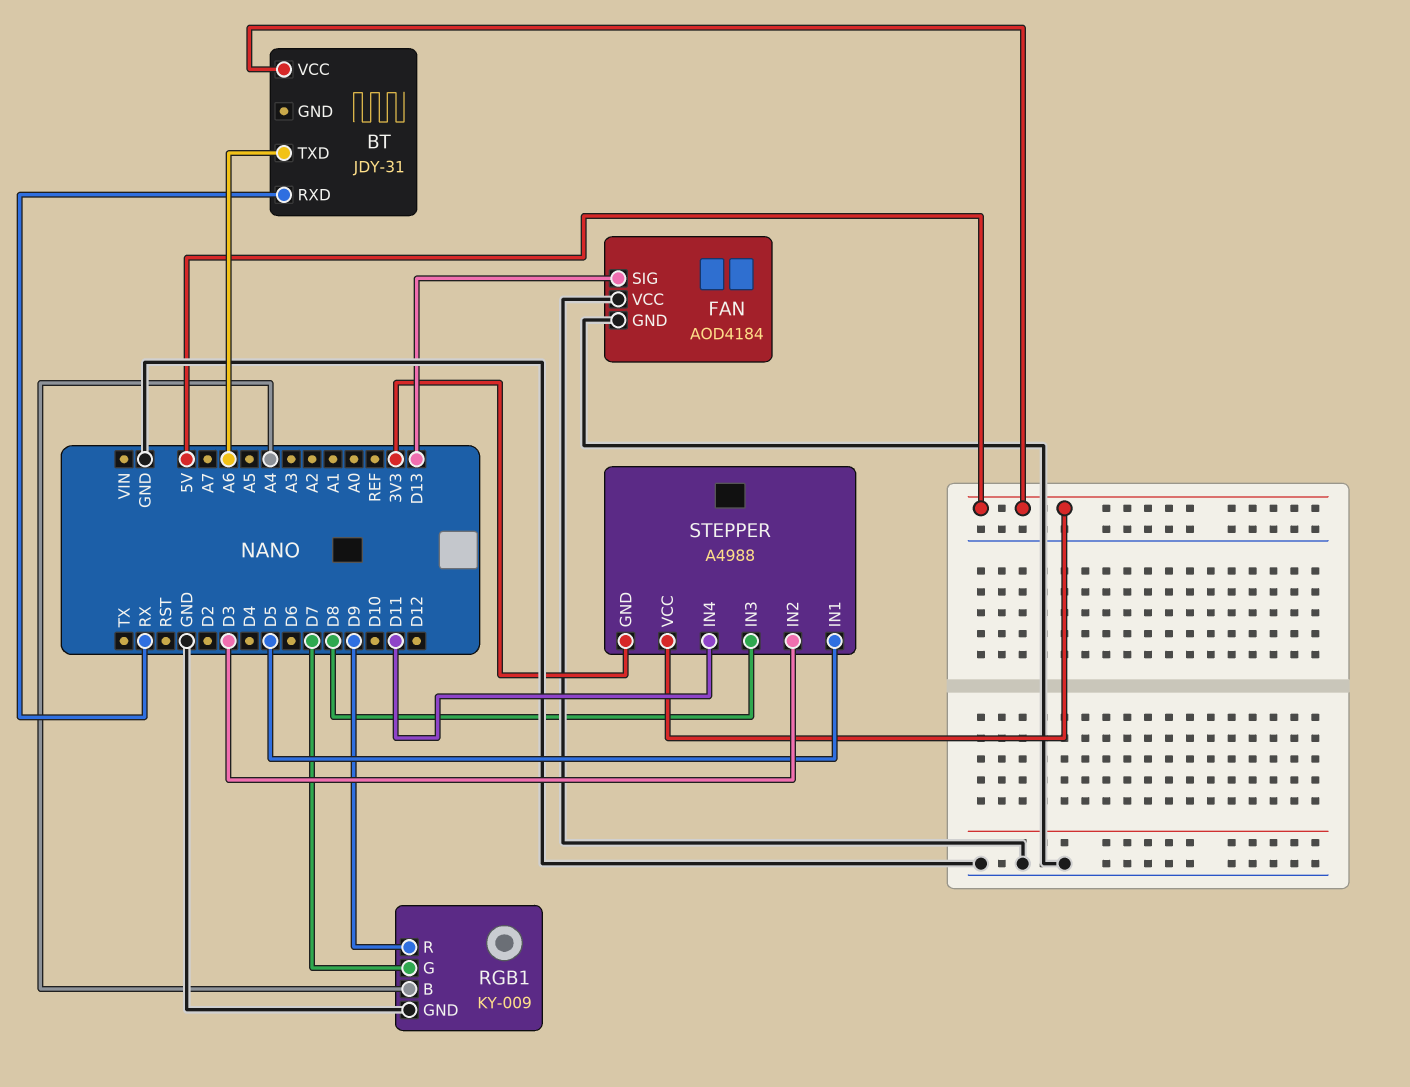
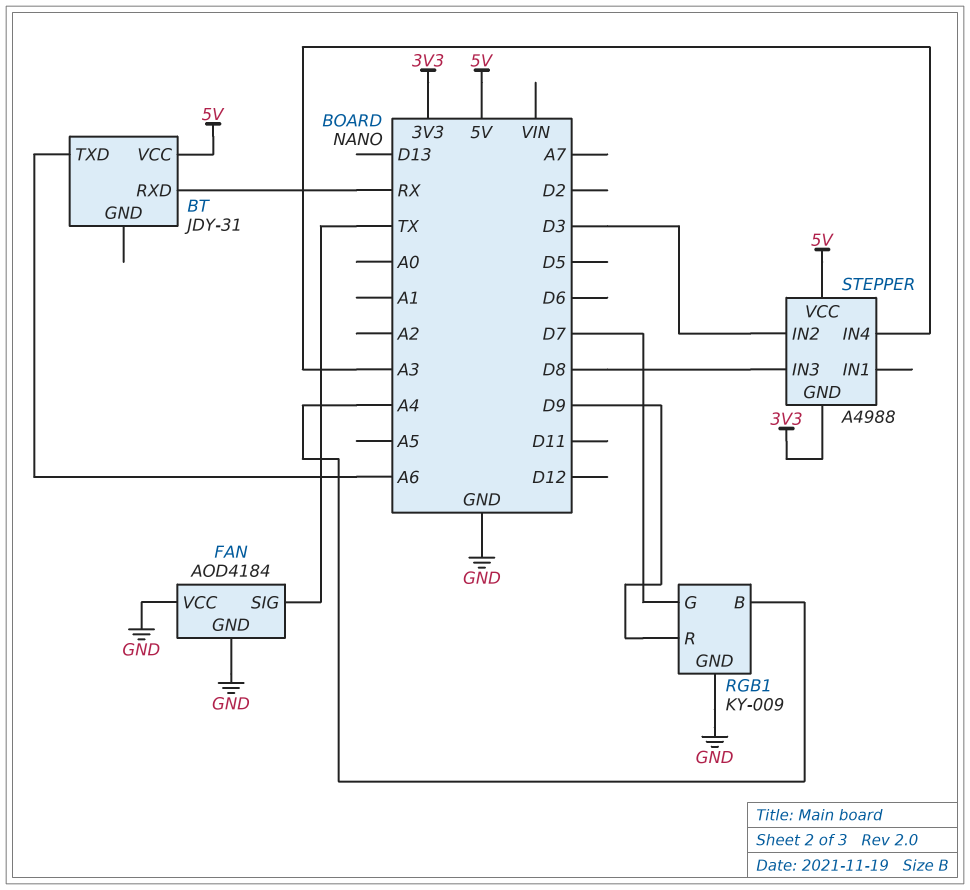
FAN pin SIG: D13 -> TX
STEPPER pin IN1: D5 -> none
STEPPER pin IN4: D11 -> A3

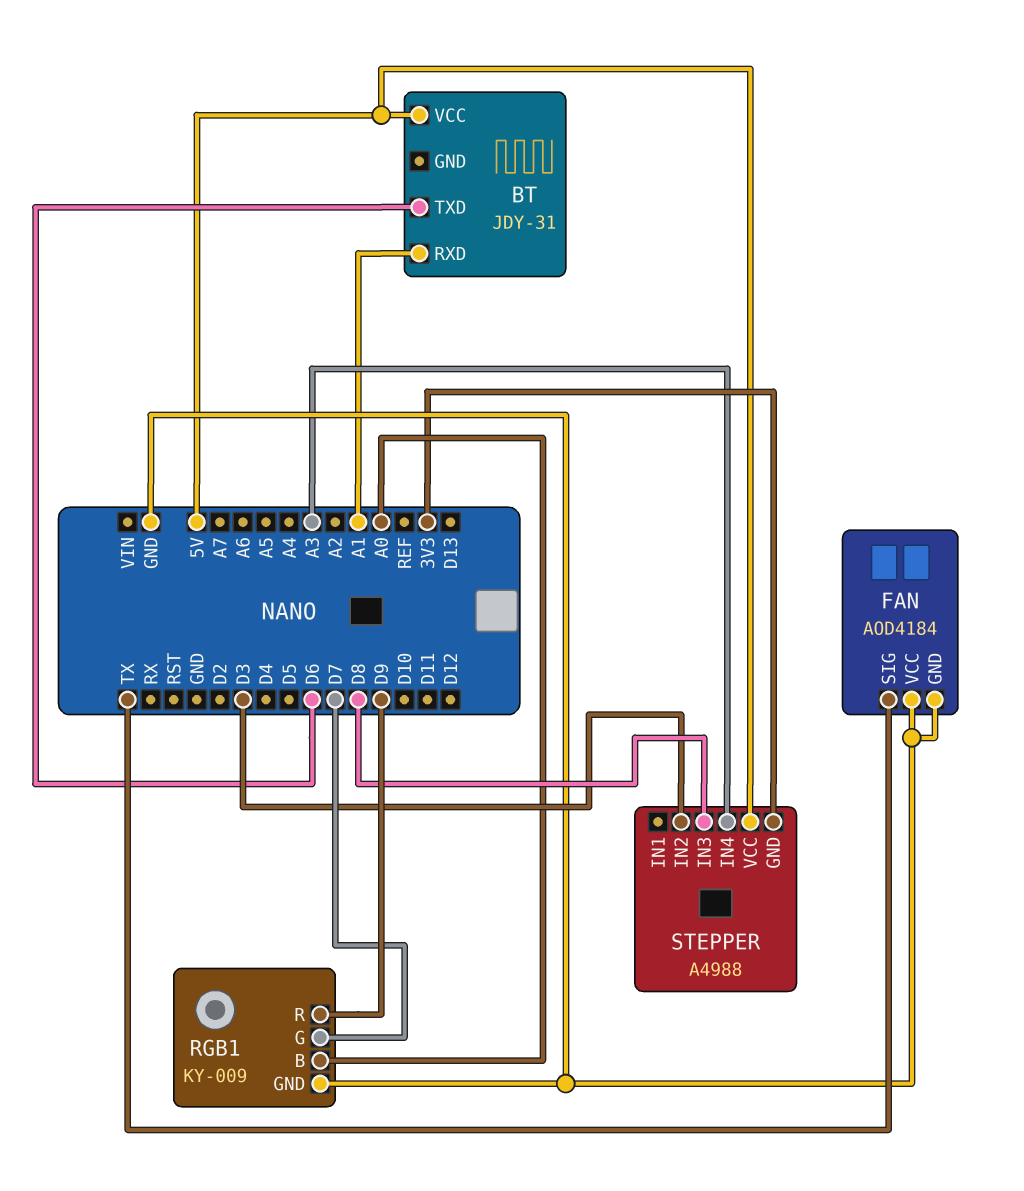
BT pin RXD: RX -> A1
BT pin TXD: A6 -> D6
RGB1 pin B: A4 -> A0

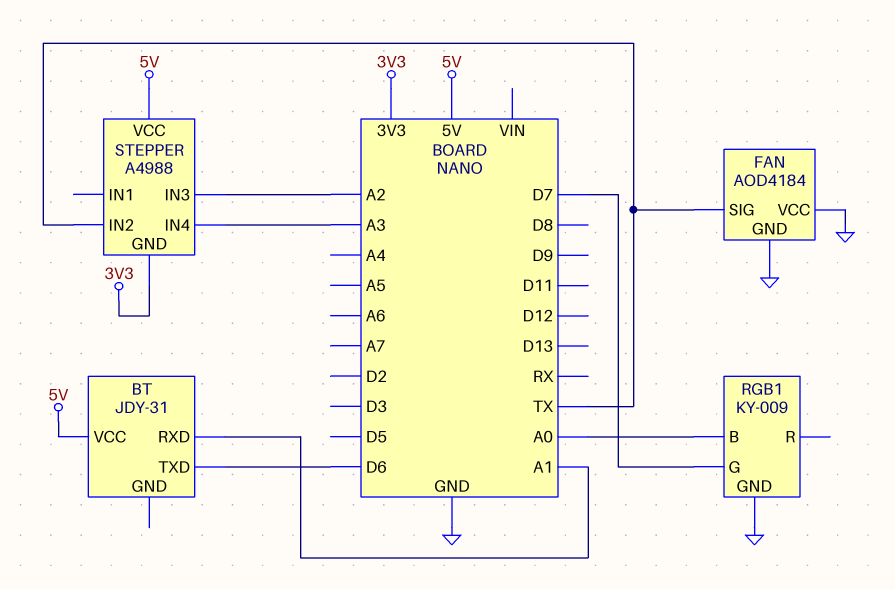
RGB1 pin R: D9 -> none
STEPPER pin IN2: D3 -> TX
STEPPER pin IN3: D8 -> A2

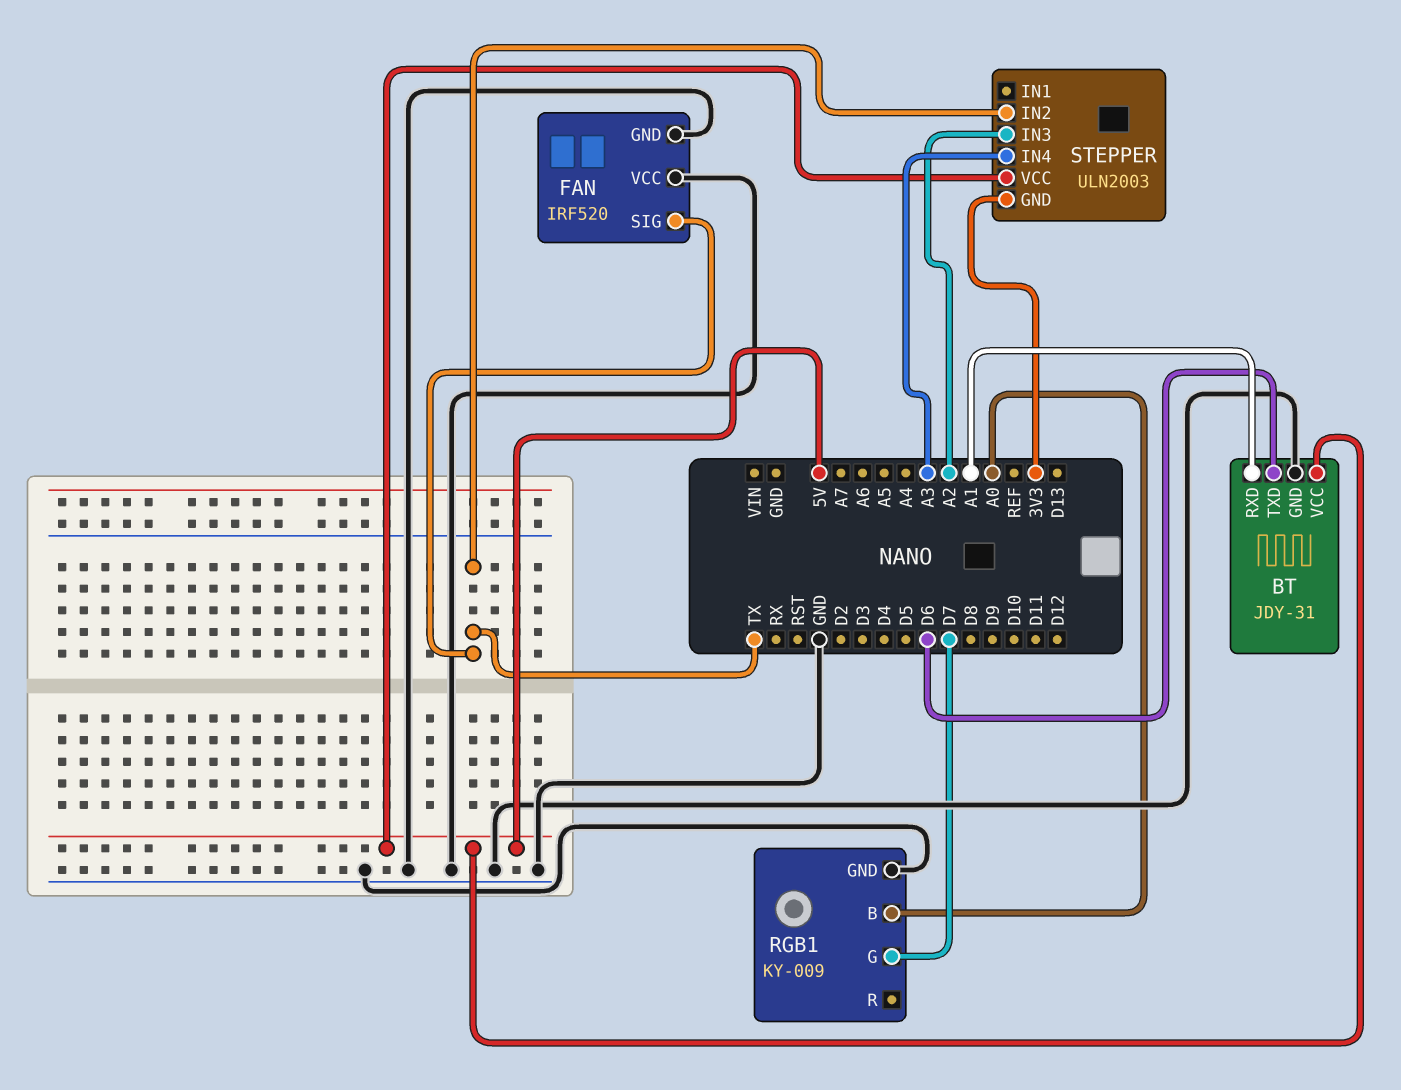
BT pin GND: none -> GND
FAN: AOD4184 -> IRF520
STEPPER: A4988 -> ULN2003

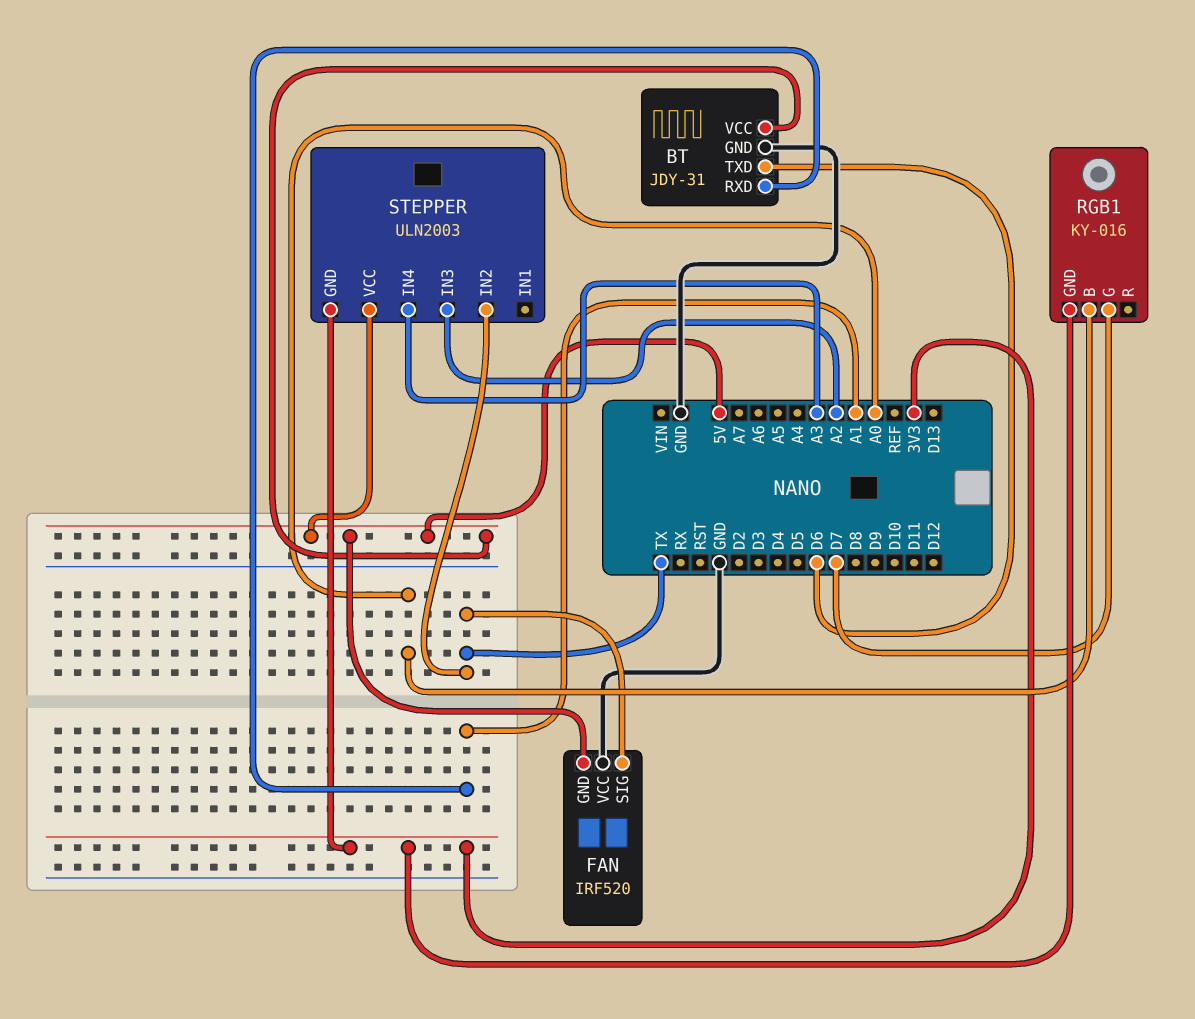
FAN pin GND: GND -> 5V
RGB1: KY-009 -> KY-016
RGB1 pin GND: GND -> 3V3

